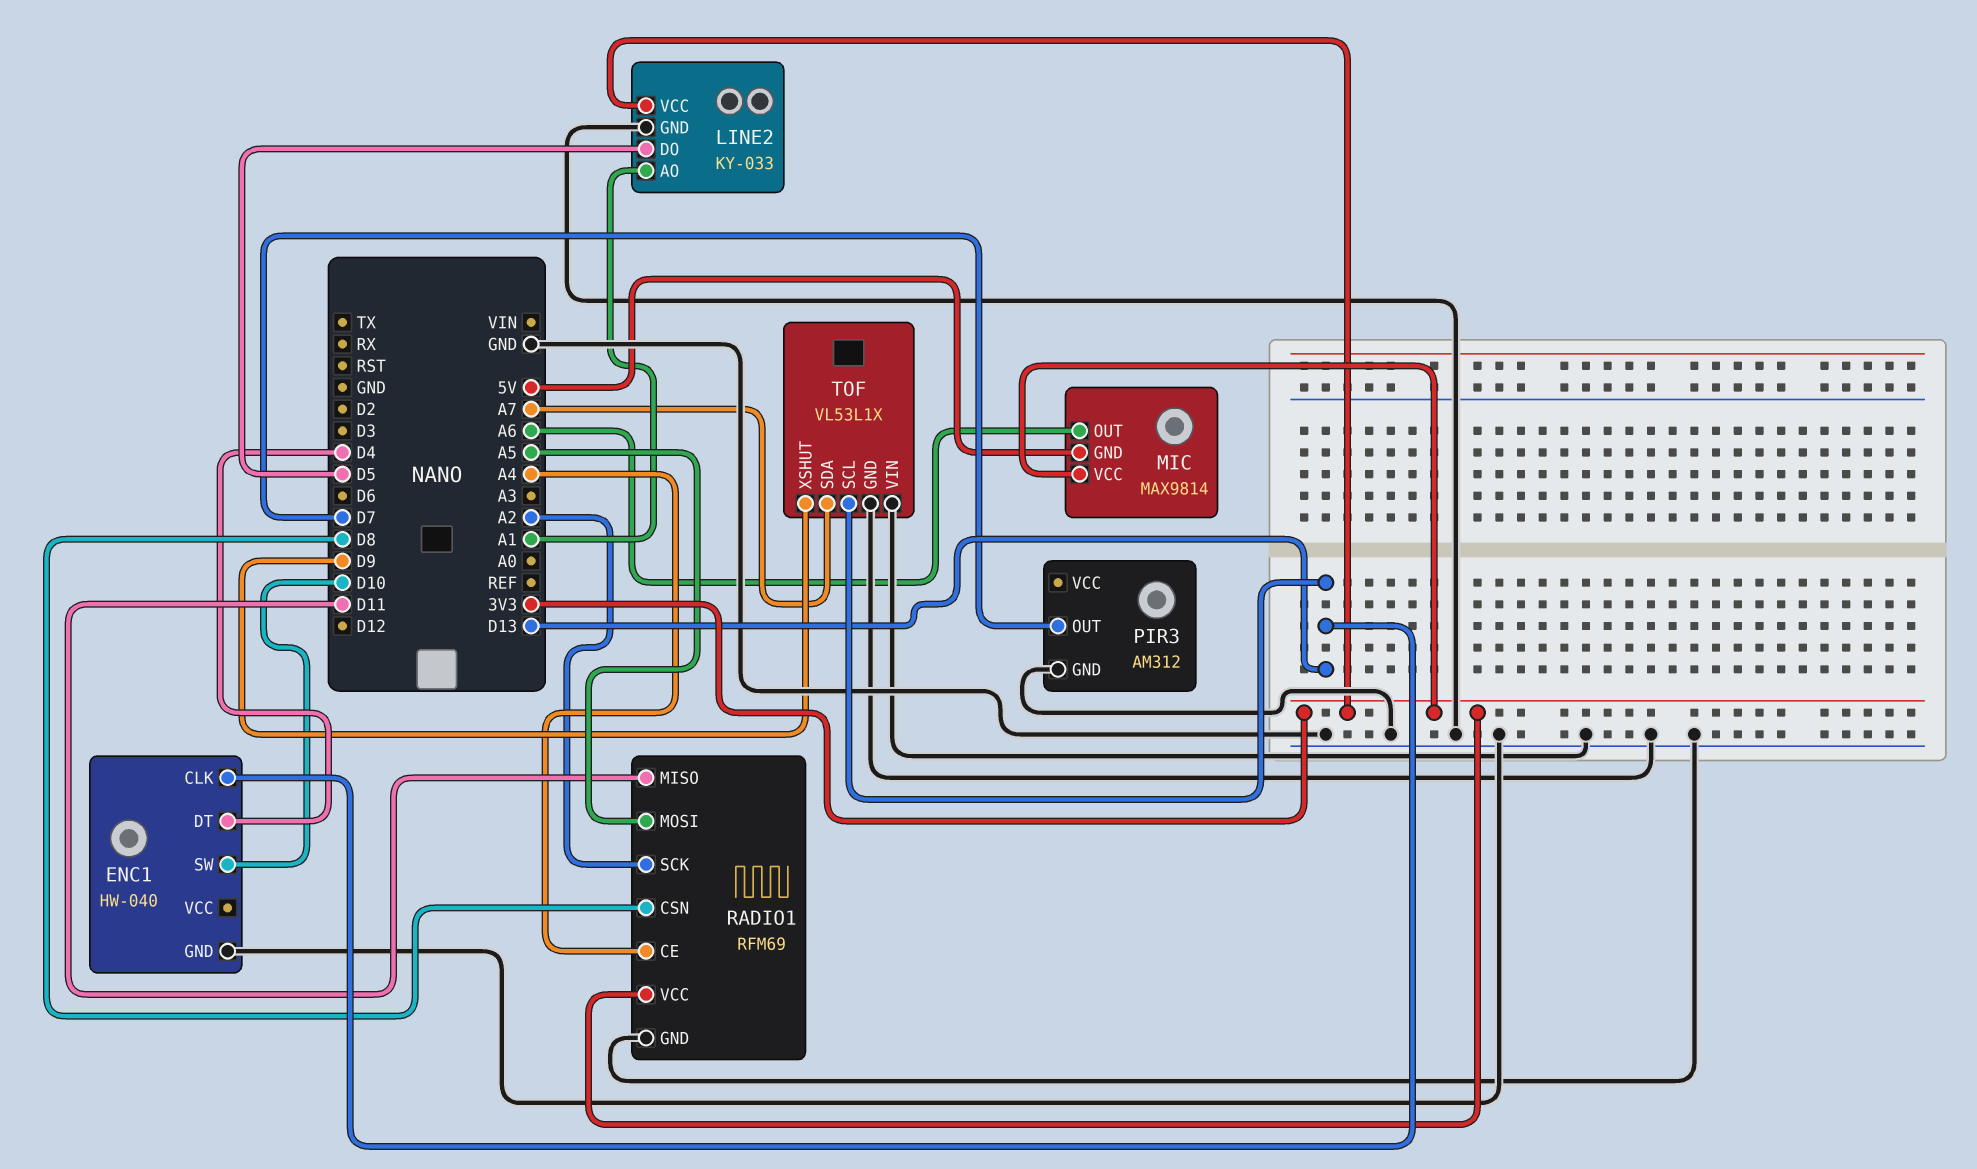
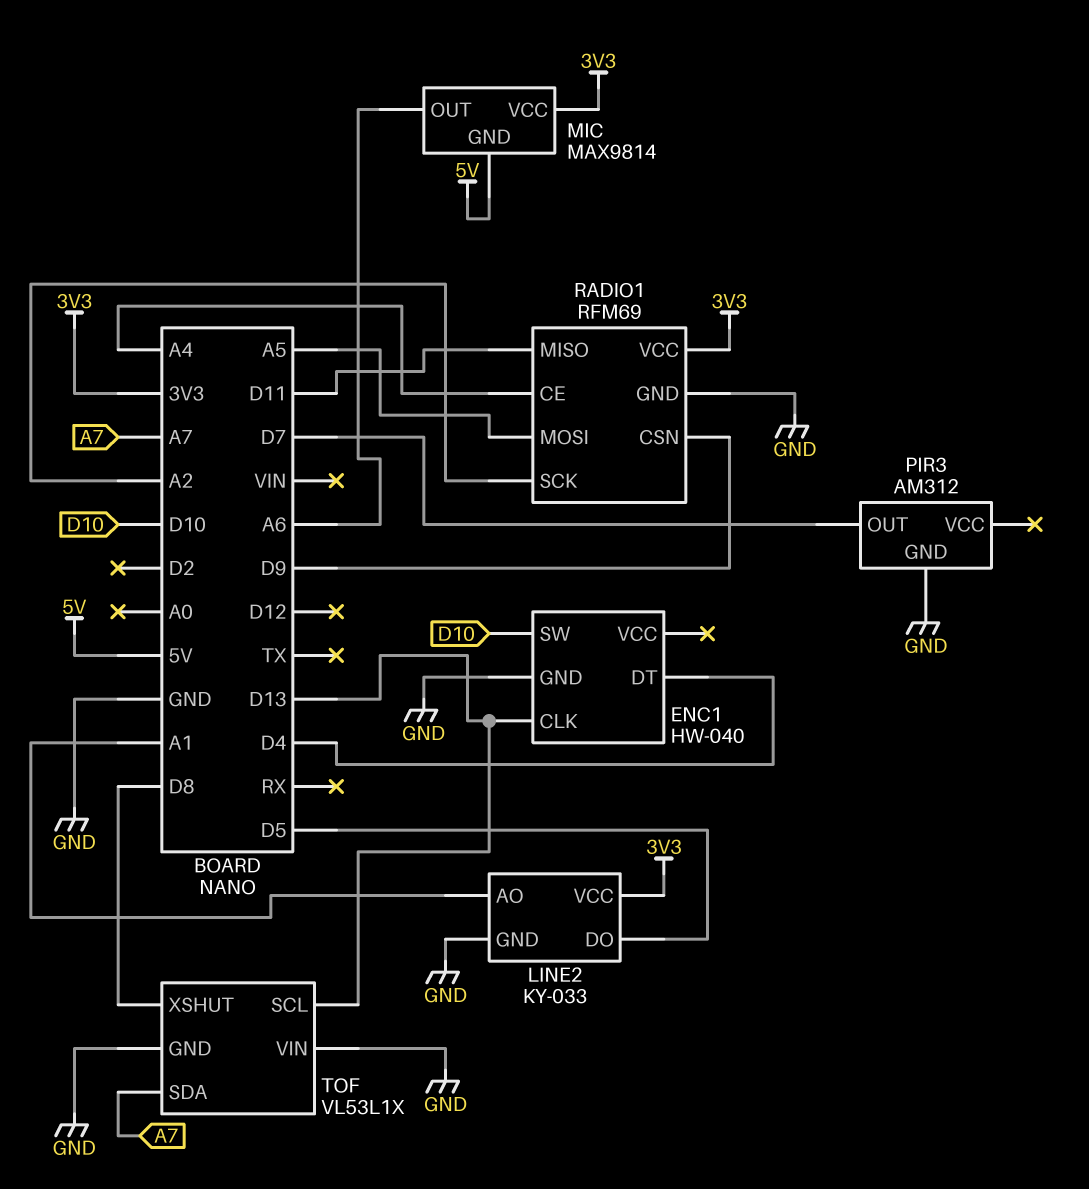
RADIO1 pin CSN: D8 -> D9
TOF pin XSHUT: D9 -> D8

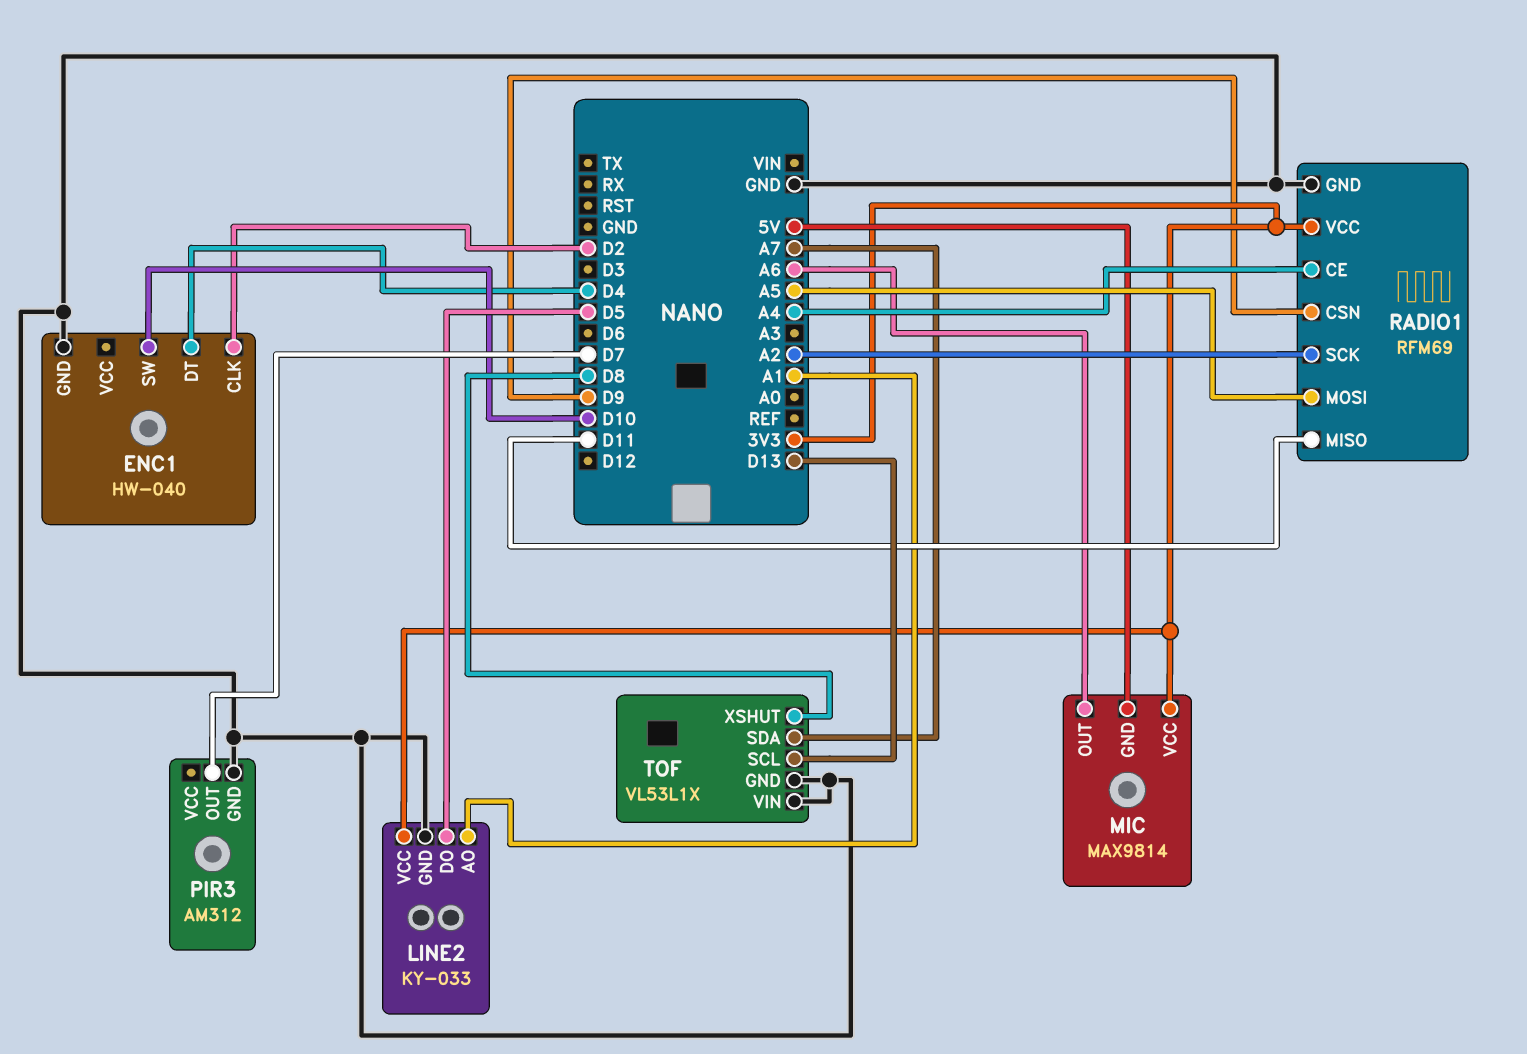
ENC1 pin CLK: D13 -> D2

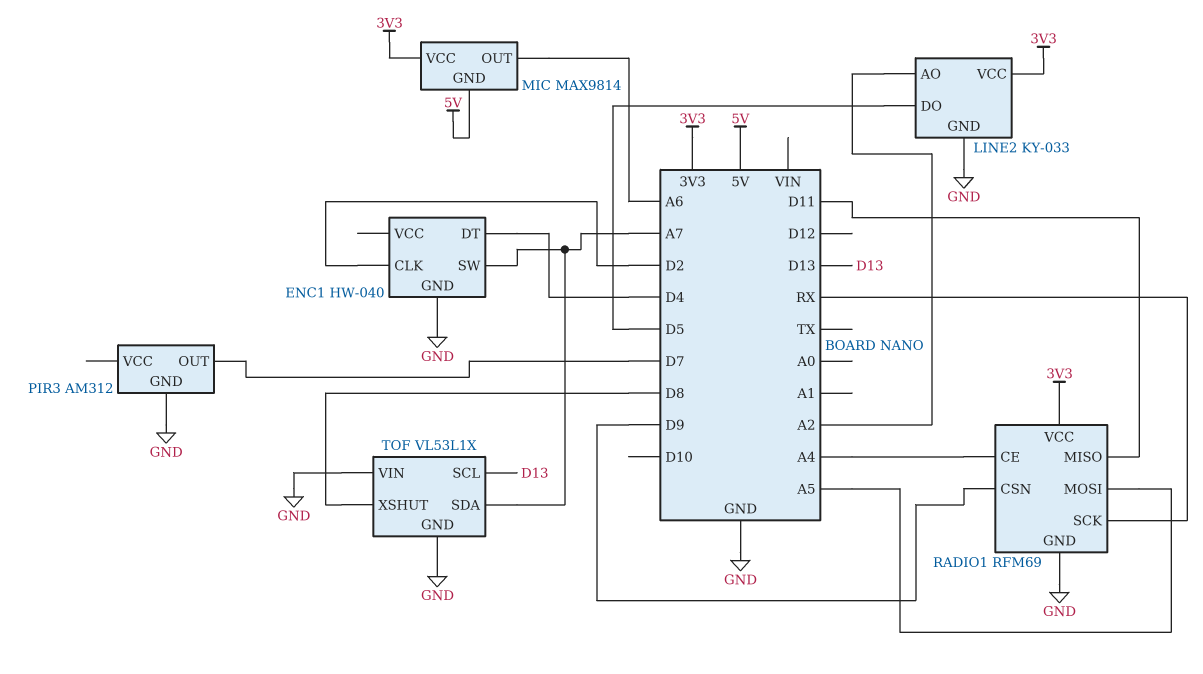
ENC1 pin SW: D10 -> A7
LINE2 pin AO: A1 -> A2
RADIO1 pin SCK: A2 -> RX

